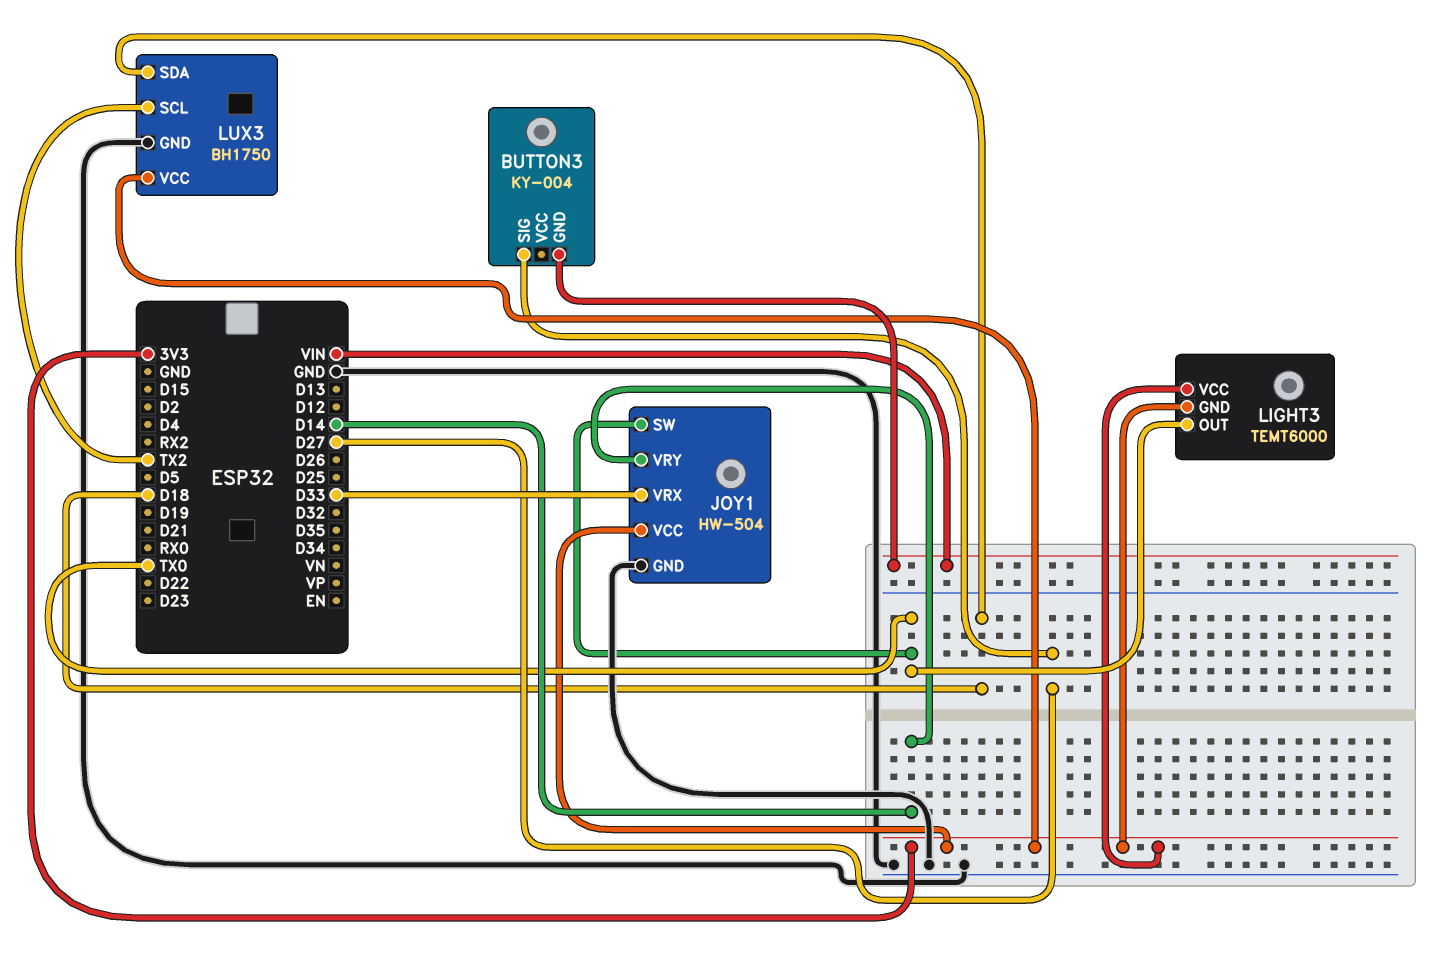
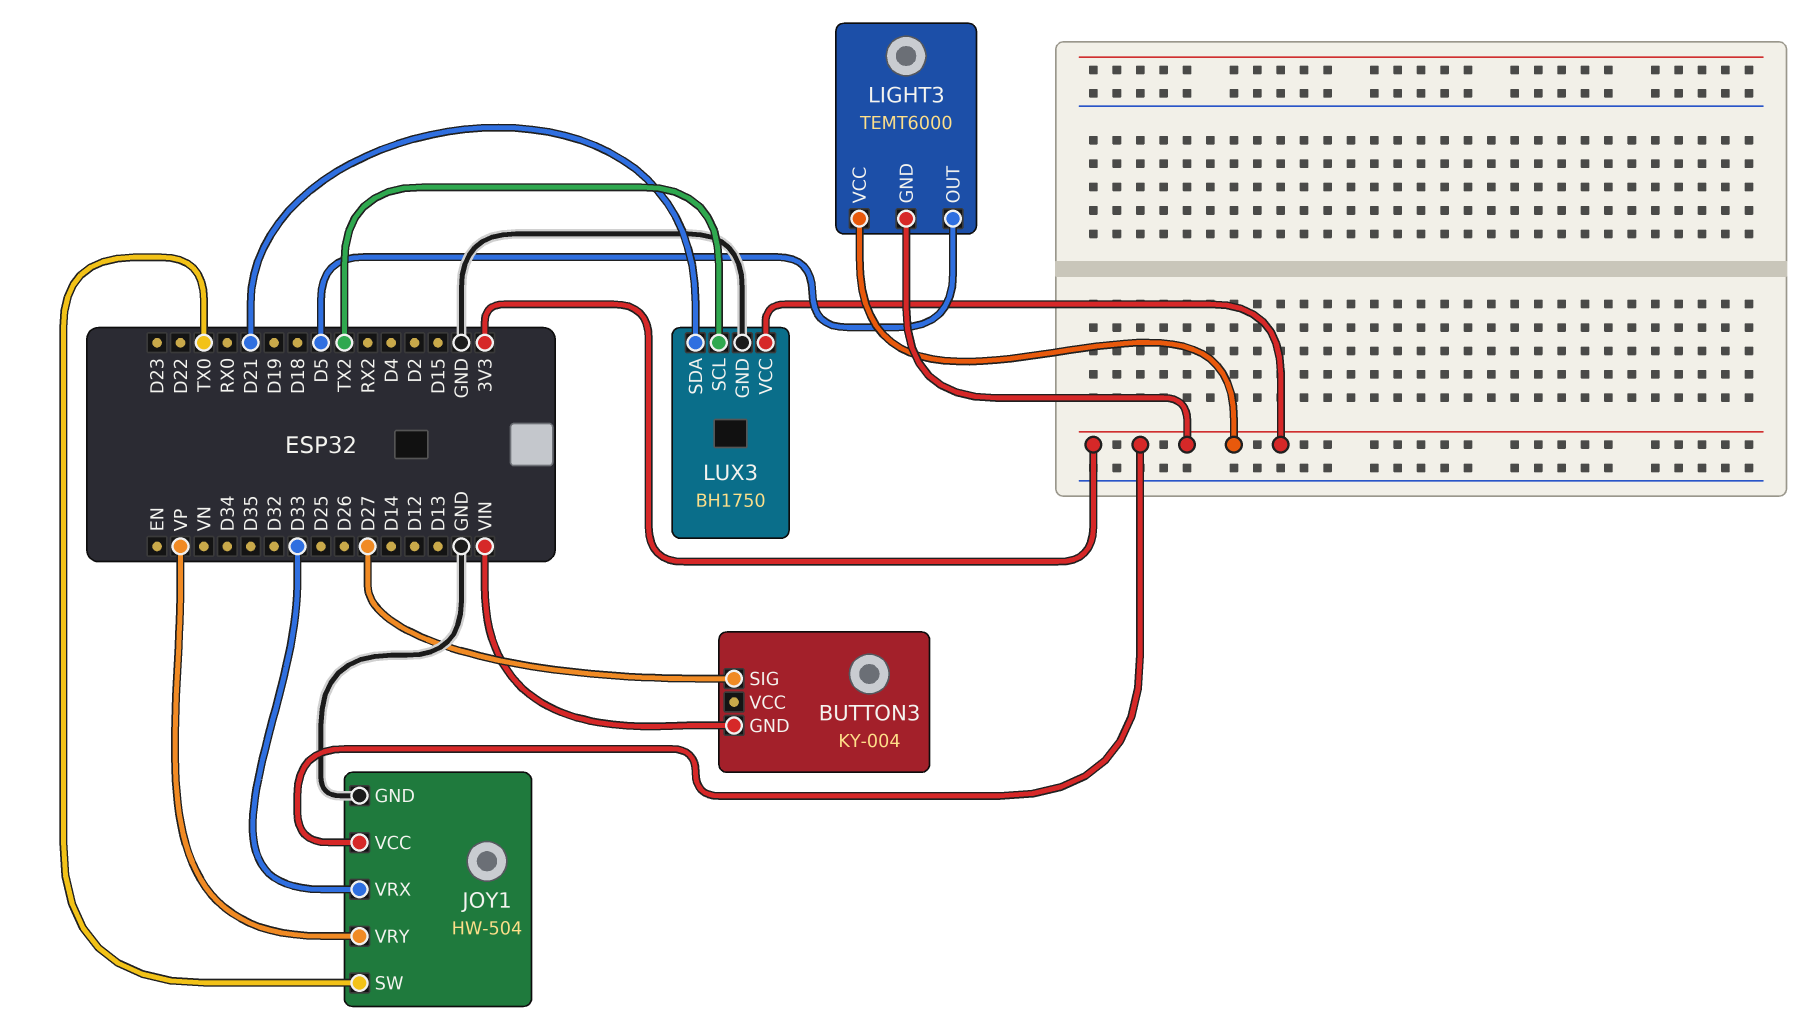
JOY1 pin VRY: D14 -> VP
LIGHT3 pin OUT: TX0 -> D5
LUX3 pin SDA: D18 -> D21

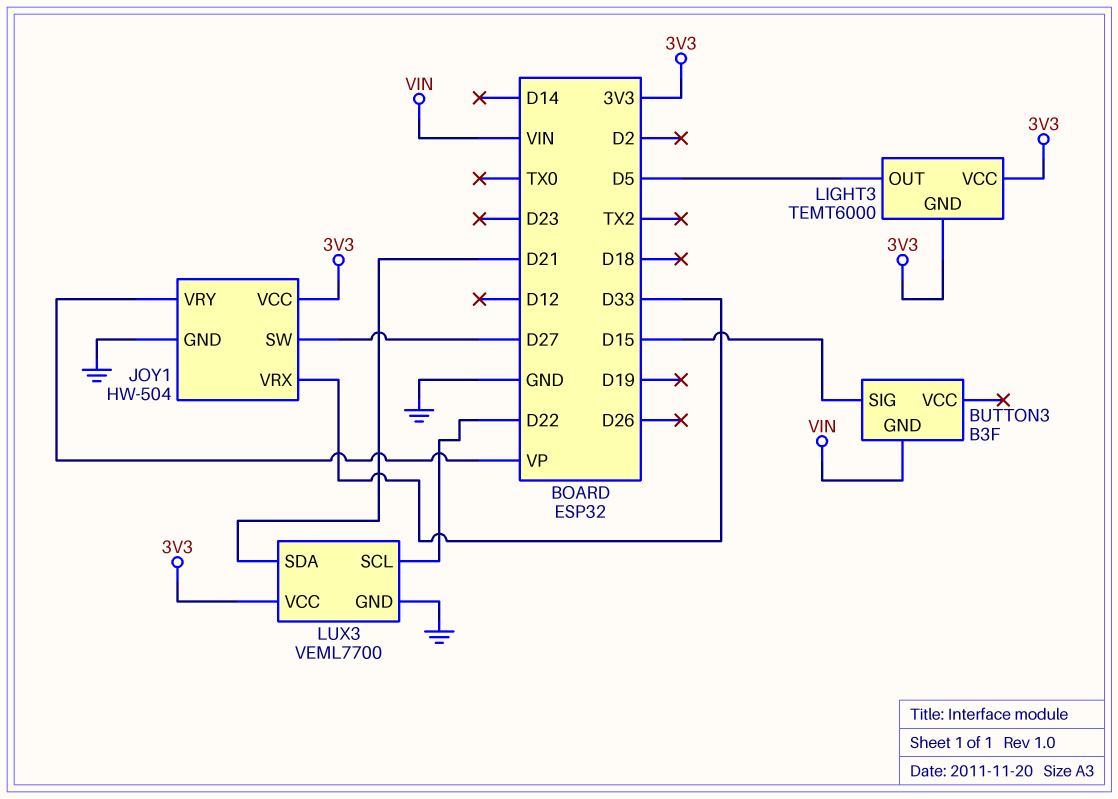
BUTTON3: KY-004 -> B3F
BUTTON3 pin SIG: D27 -> D15
JOY1 pin SW: TX0 -> D27
LUX3: BH1750 -> VEML7700
LUX3 pin SCL: TX2 -> D22

